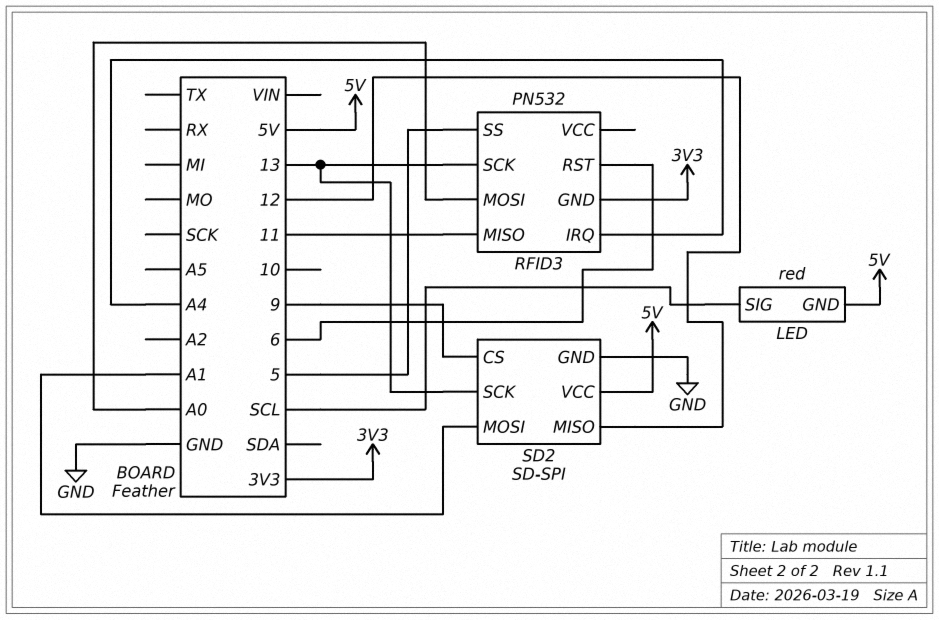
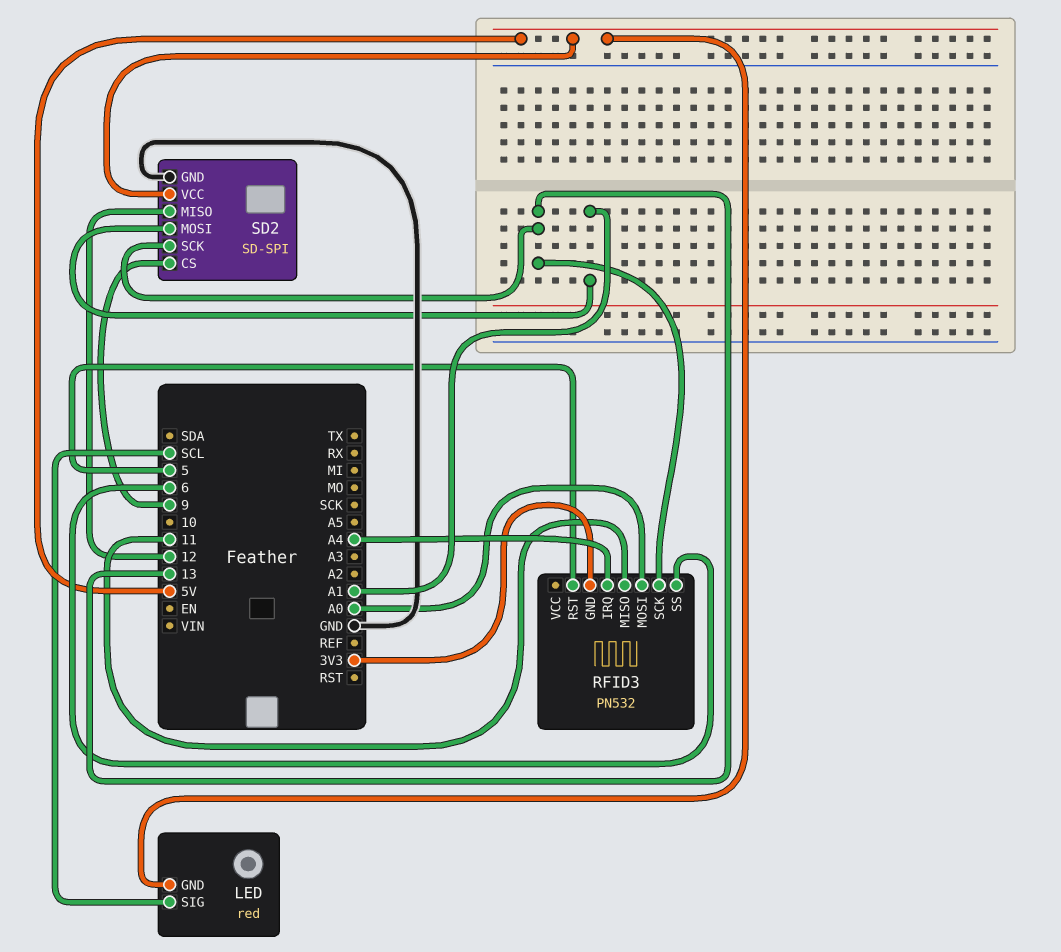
RFID3 pin RST: 6 -> 5
RFID3 pin SS: 5 -> 6

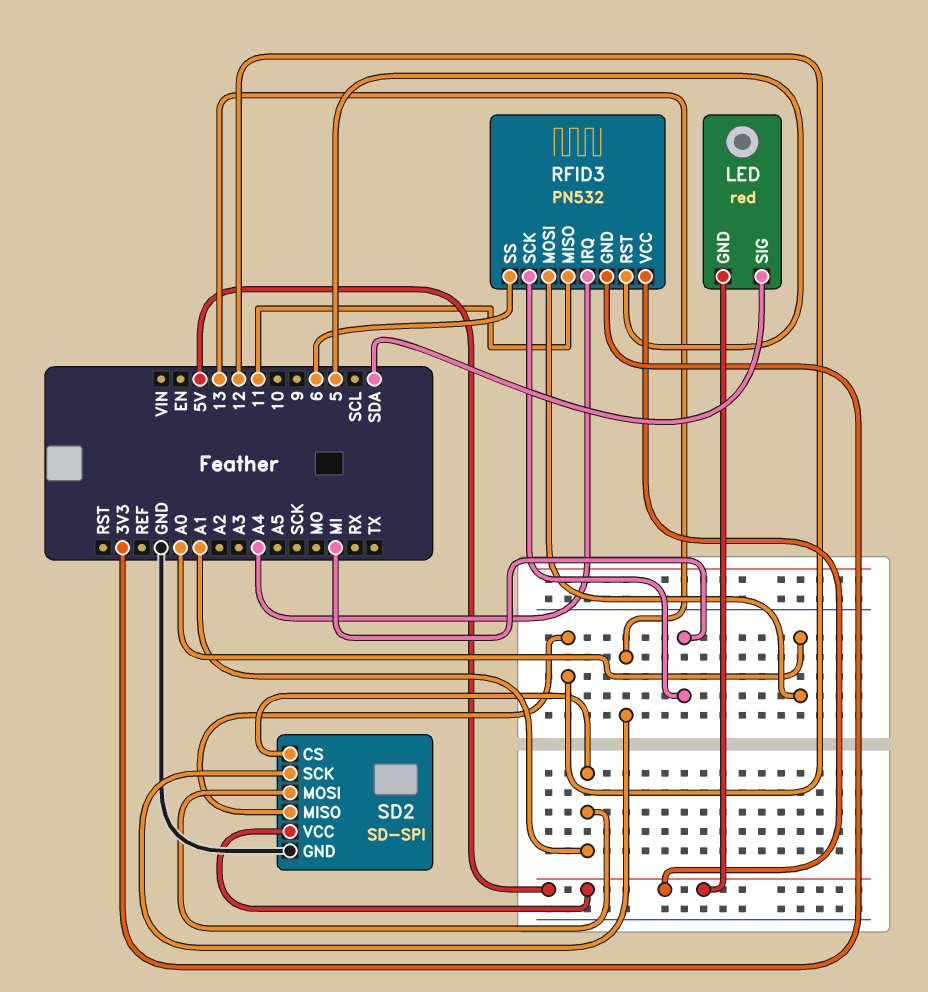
LED pin SIG: SCL -> SDA
RFID3 pin SCK: 13 -> MI
RFID3 pin VCC: none -> 5V
SD2 pin CS: 9 -> A1

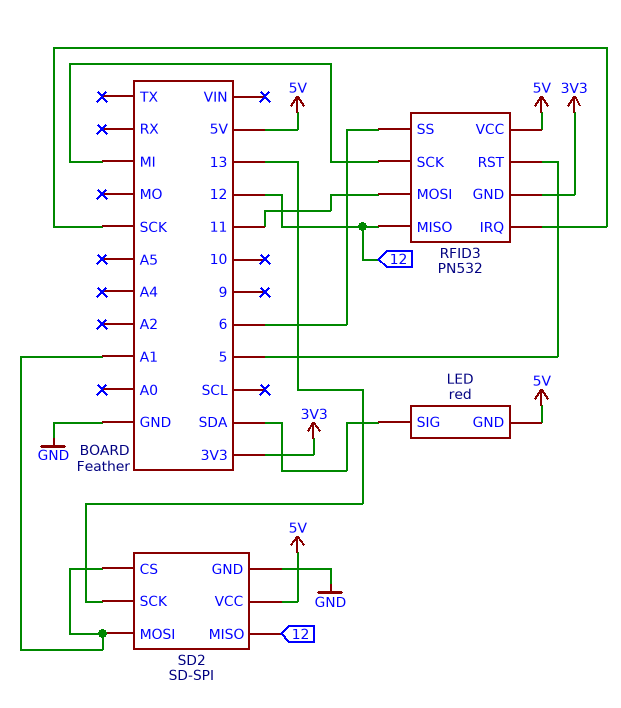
RFID3 pin IRQ: A4 -> SCK
RFID3 pin MISO: 11 -> 12
RFID3 pin MOSI: A0 -> 11

